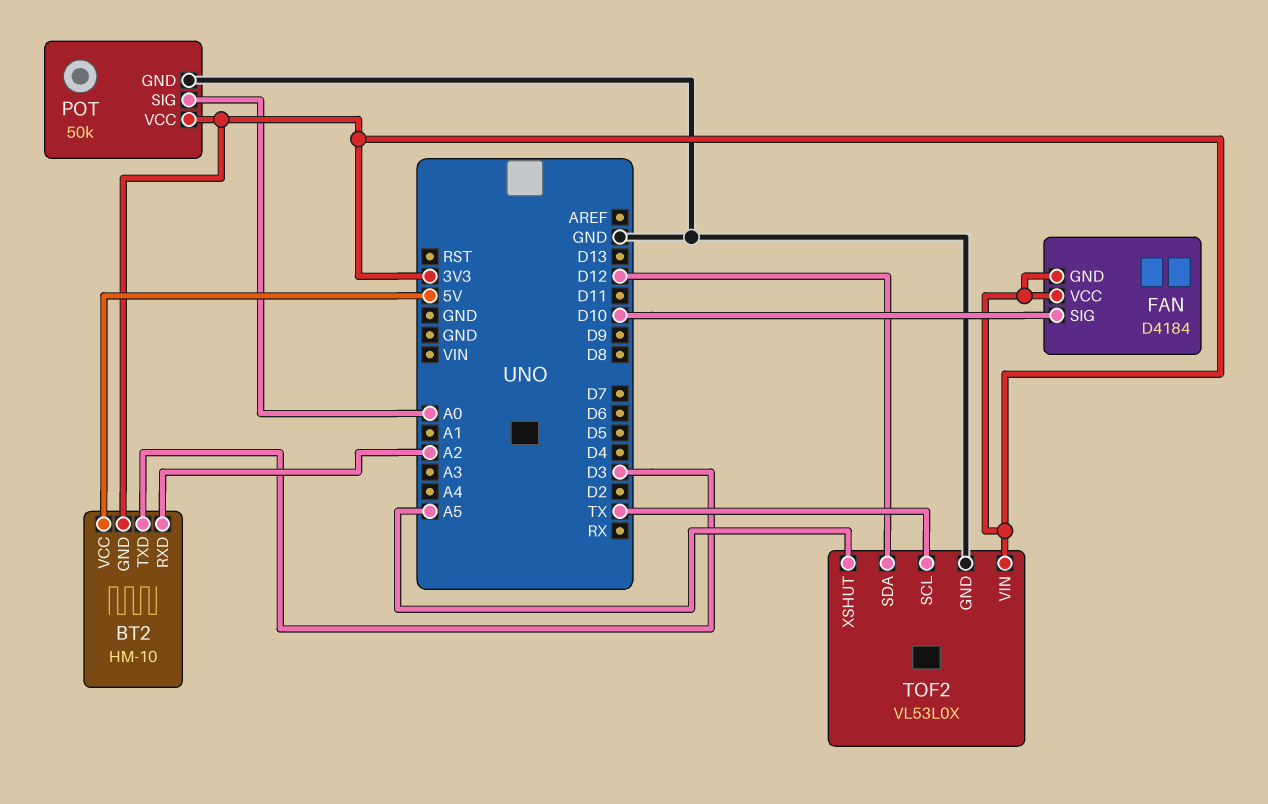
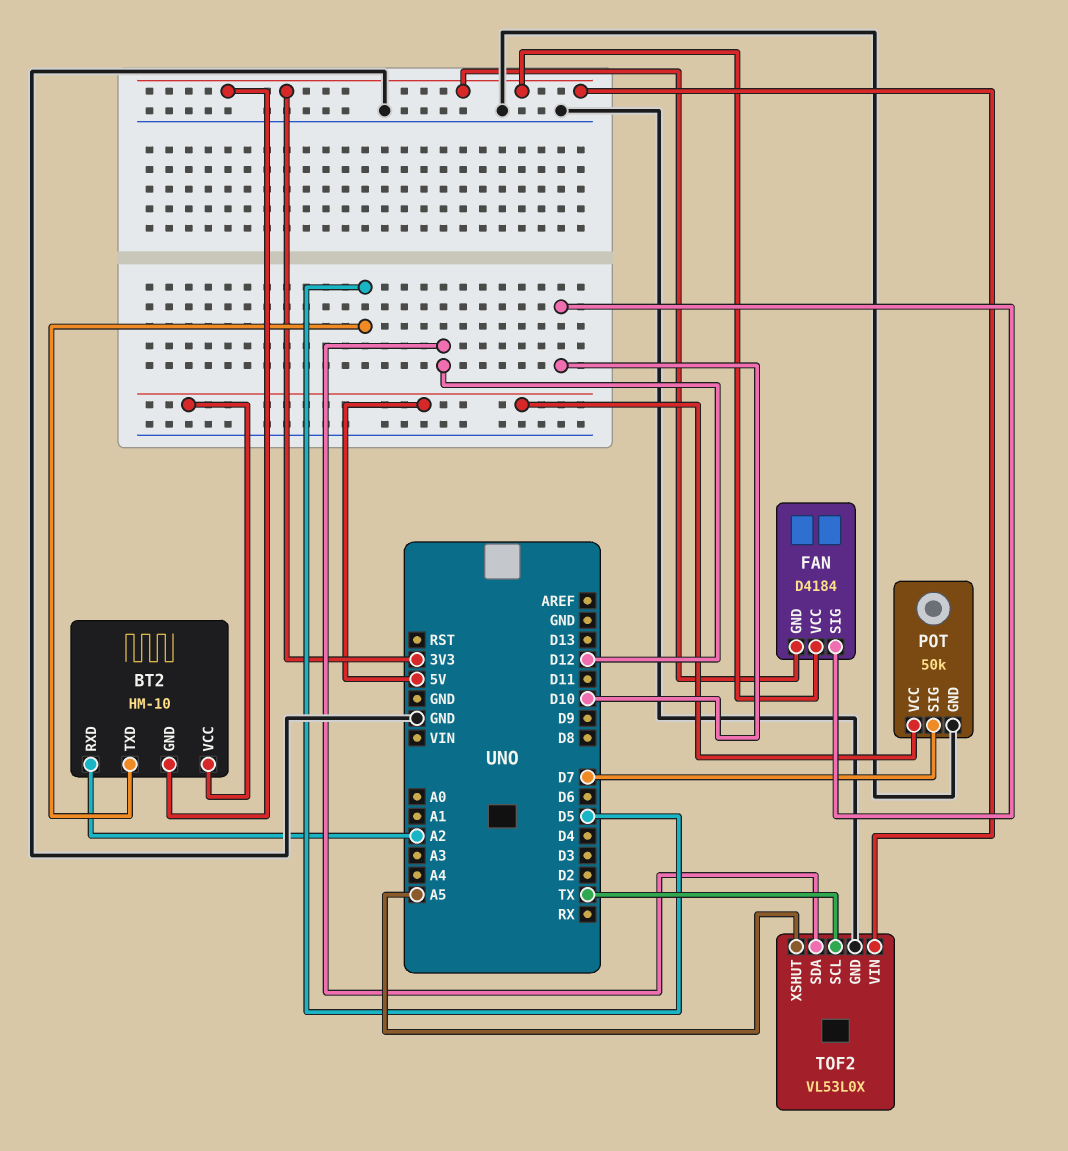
BT2 pin TXD: D3 -> D5
POT pin SIG: A0 -> D7
POT pin VCC: 3V3 -> 5V

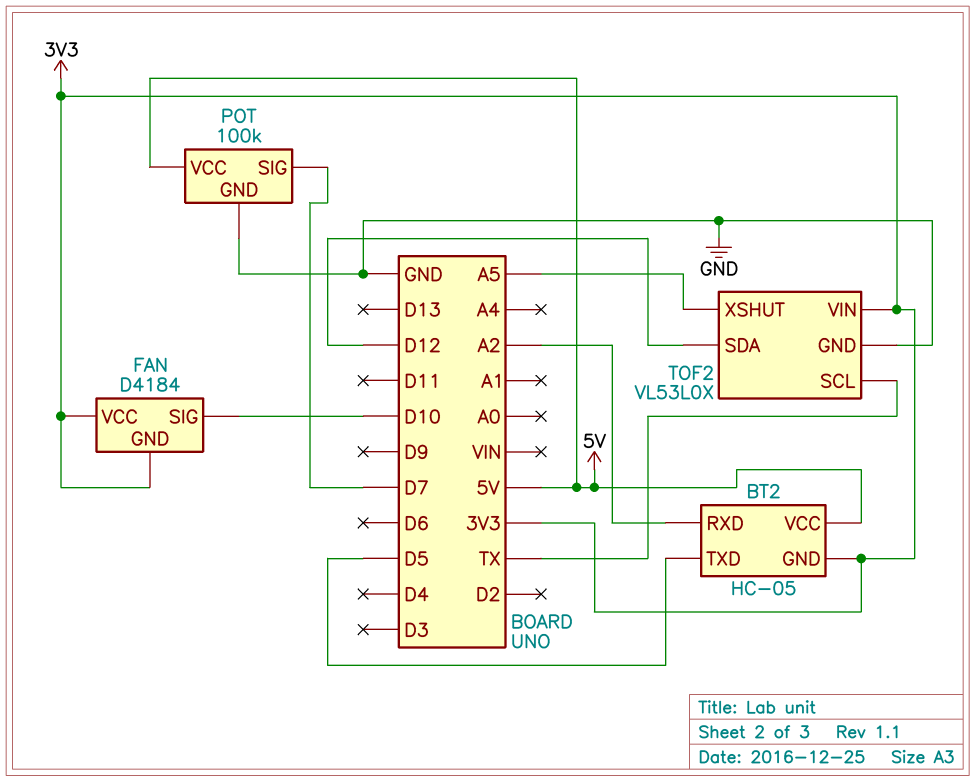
BT2: HM-10 -> HC-05
POT: 50k -> 100k

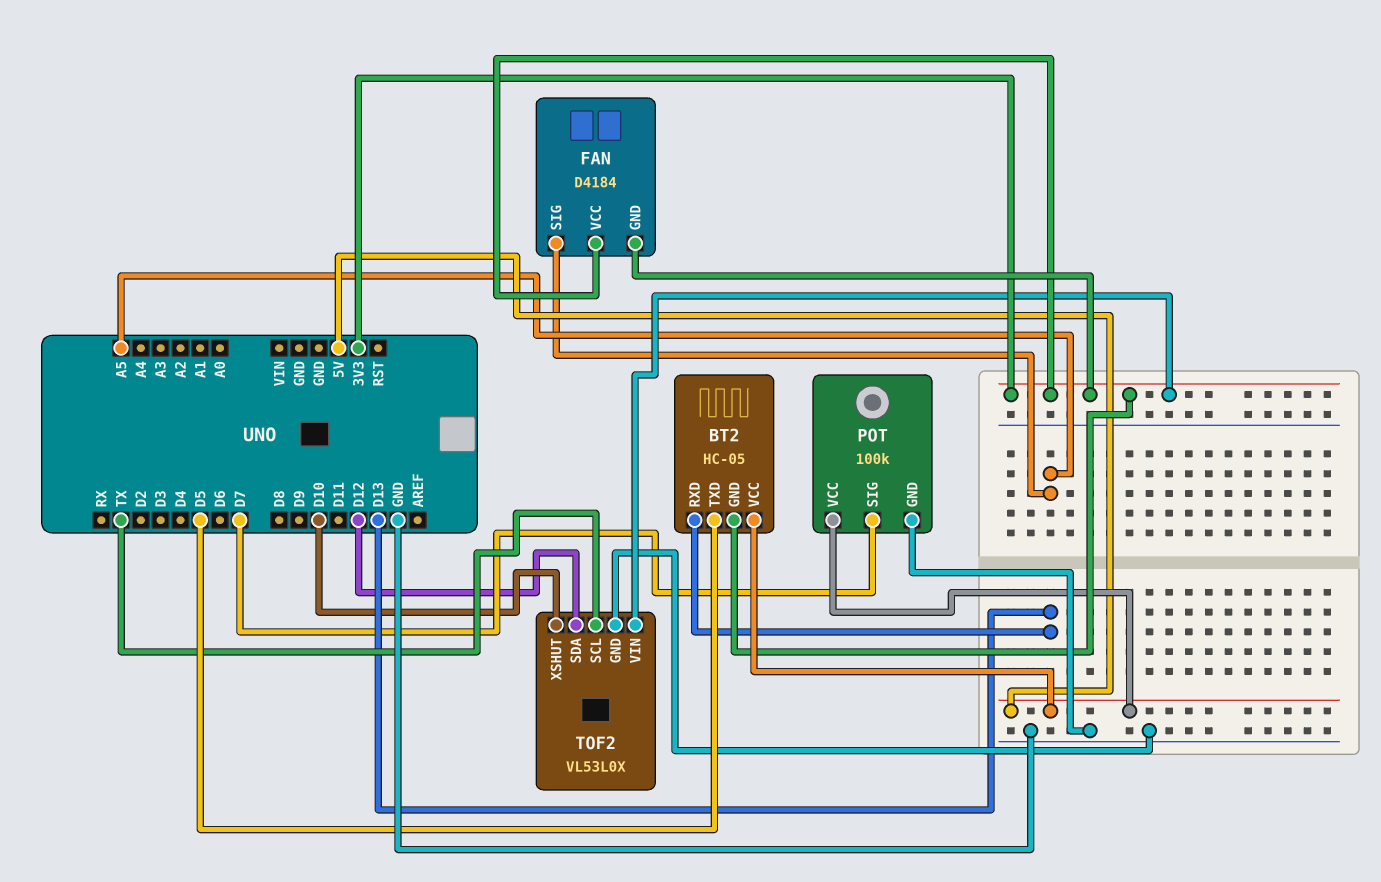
BT2 pin RXD: A2 -> D13
FAN pin SIG: D10 -> A5
TOF2 pin XSHUT: A5 -> D10

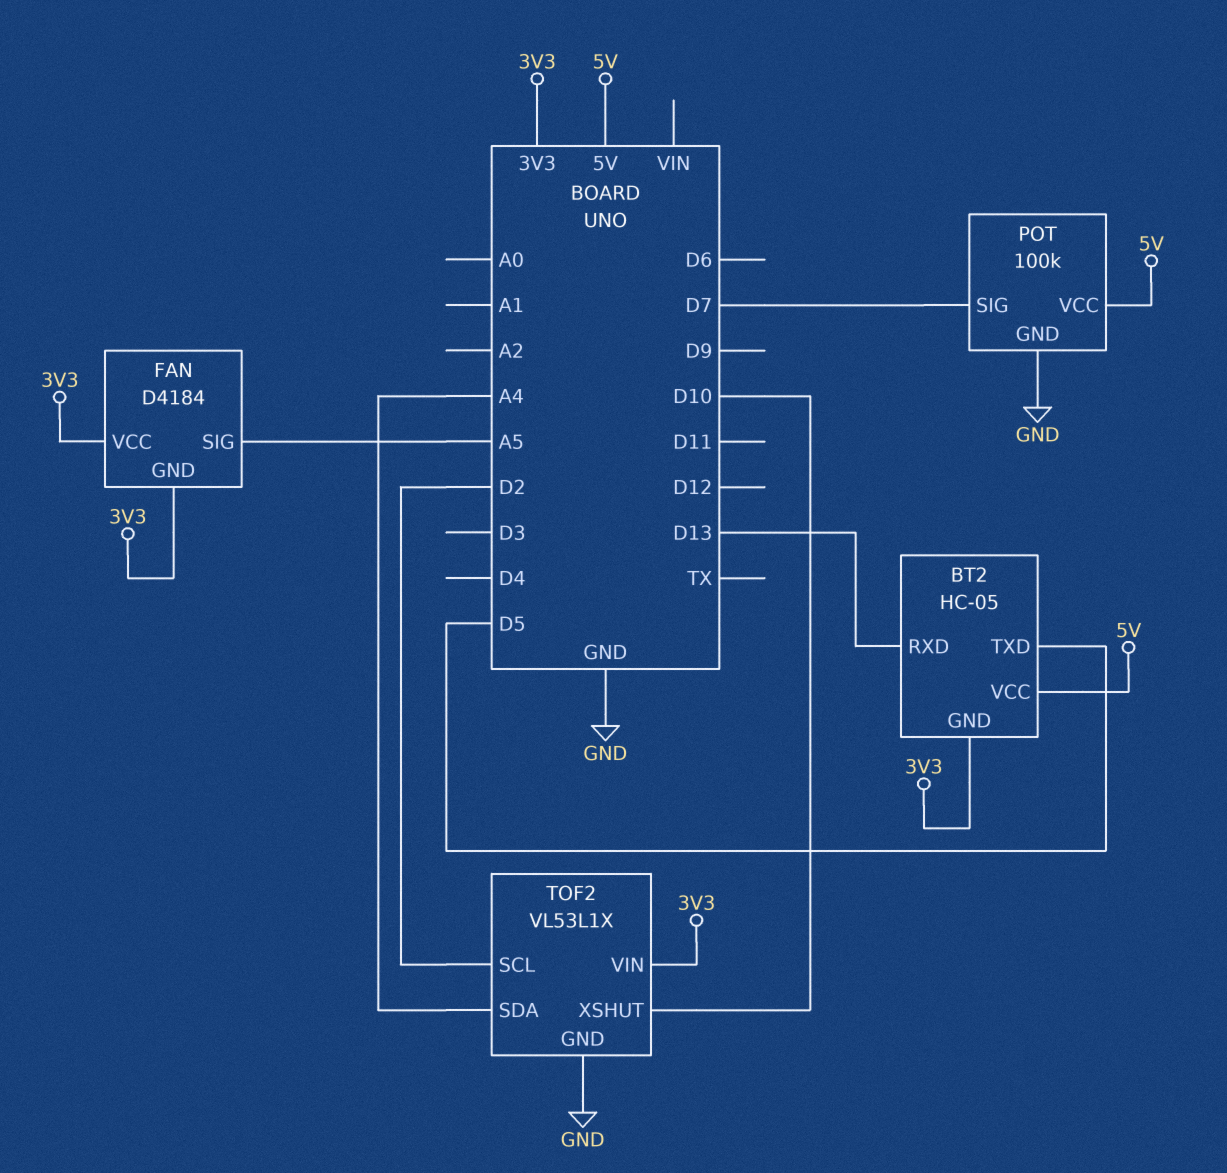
TOF2: VL53L0X -> VL53L1X
TOF2 pin SCL: TX -> D2
TOF2 pin SDA: D12 -> A4

